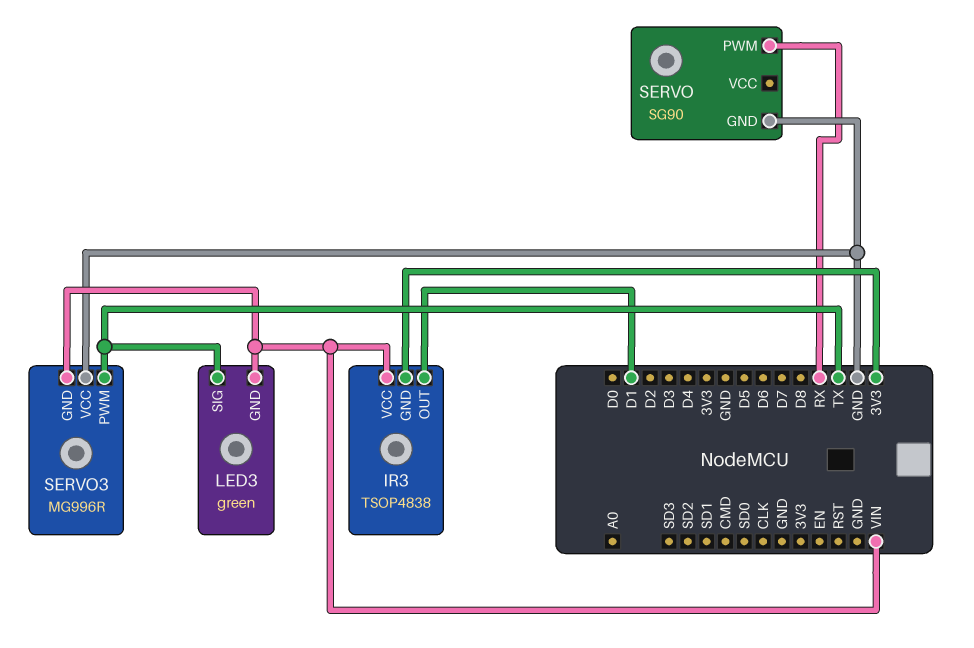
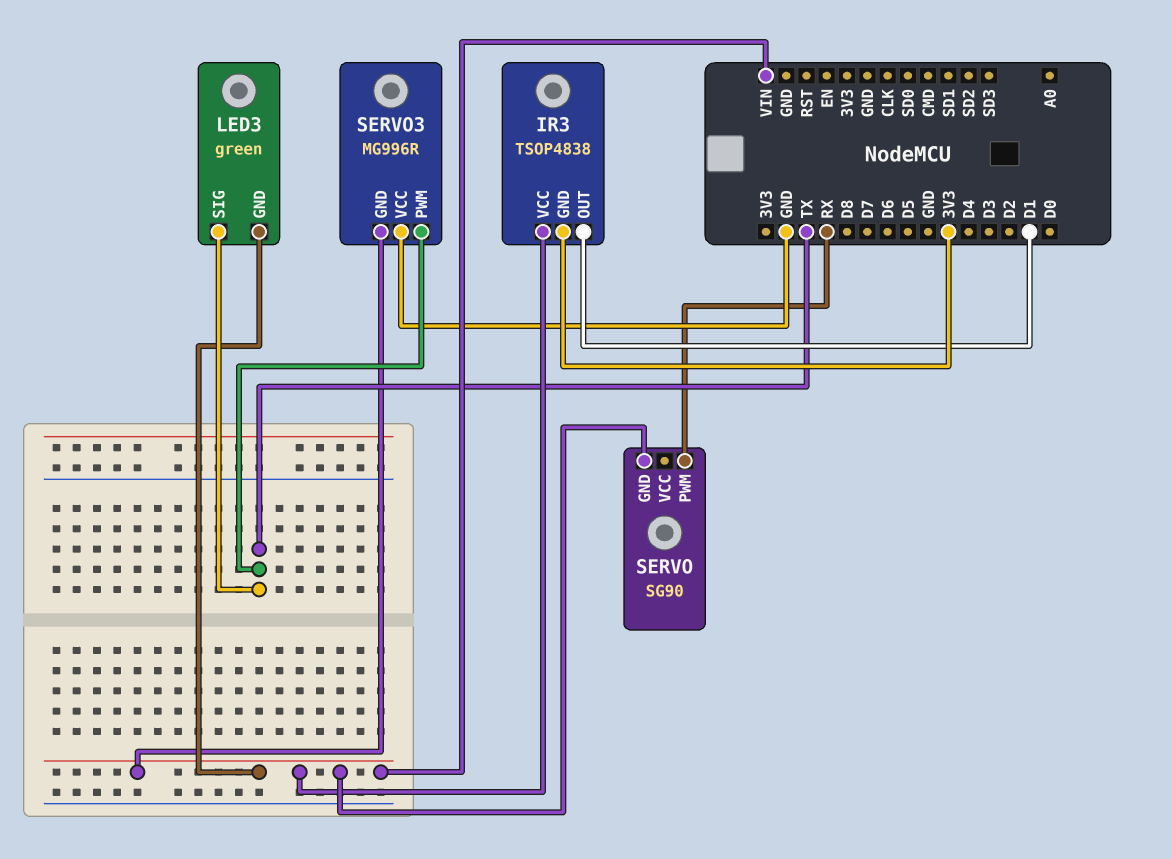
SERVO pin GND: GND -> VIN

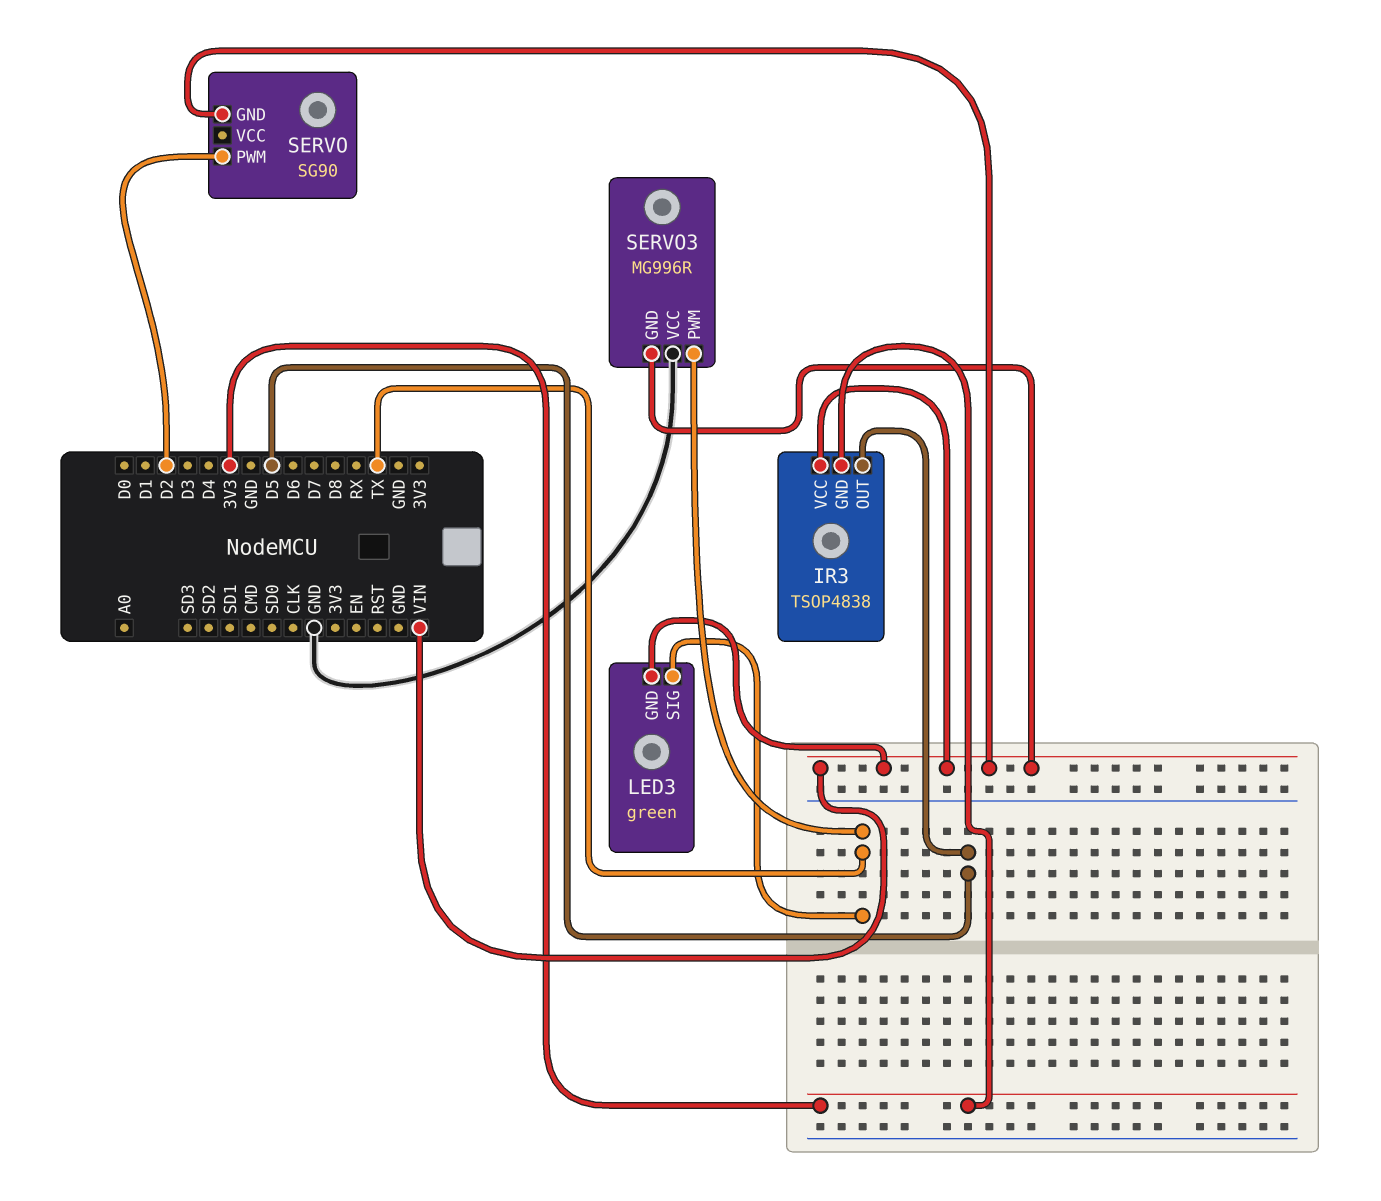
IR3 pin OUT: D1 -> D5
SERVO pin PWM: RX -> D2

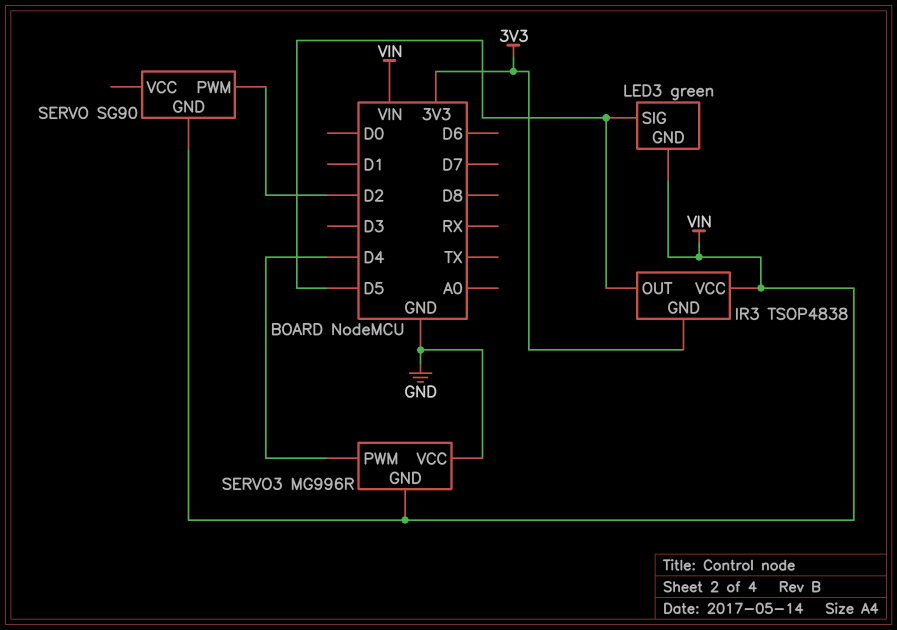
LED3 pin SIG: TX -> D5
SERVO3 pin PWM: TX -> D4

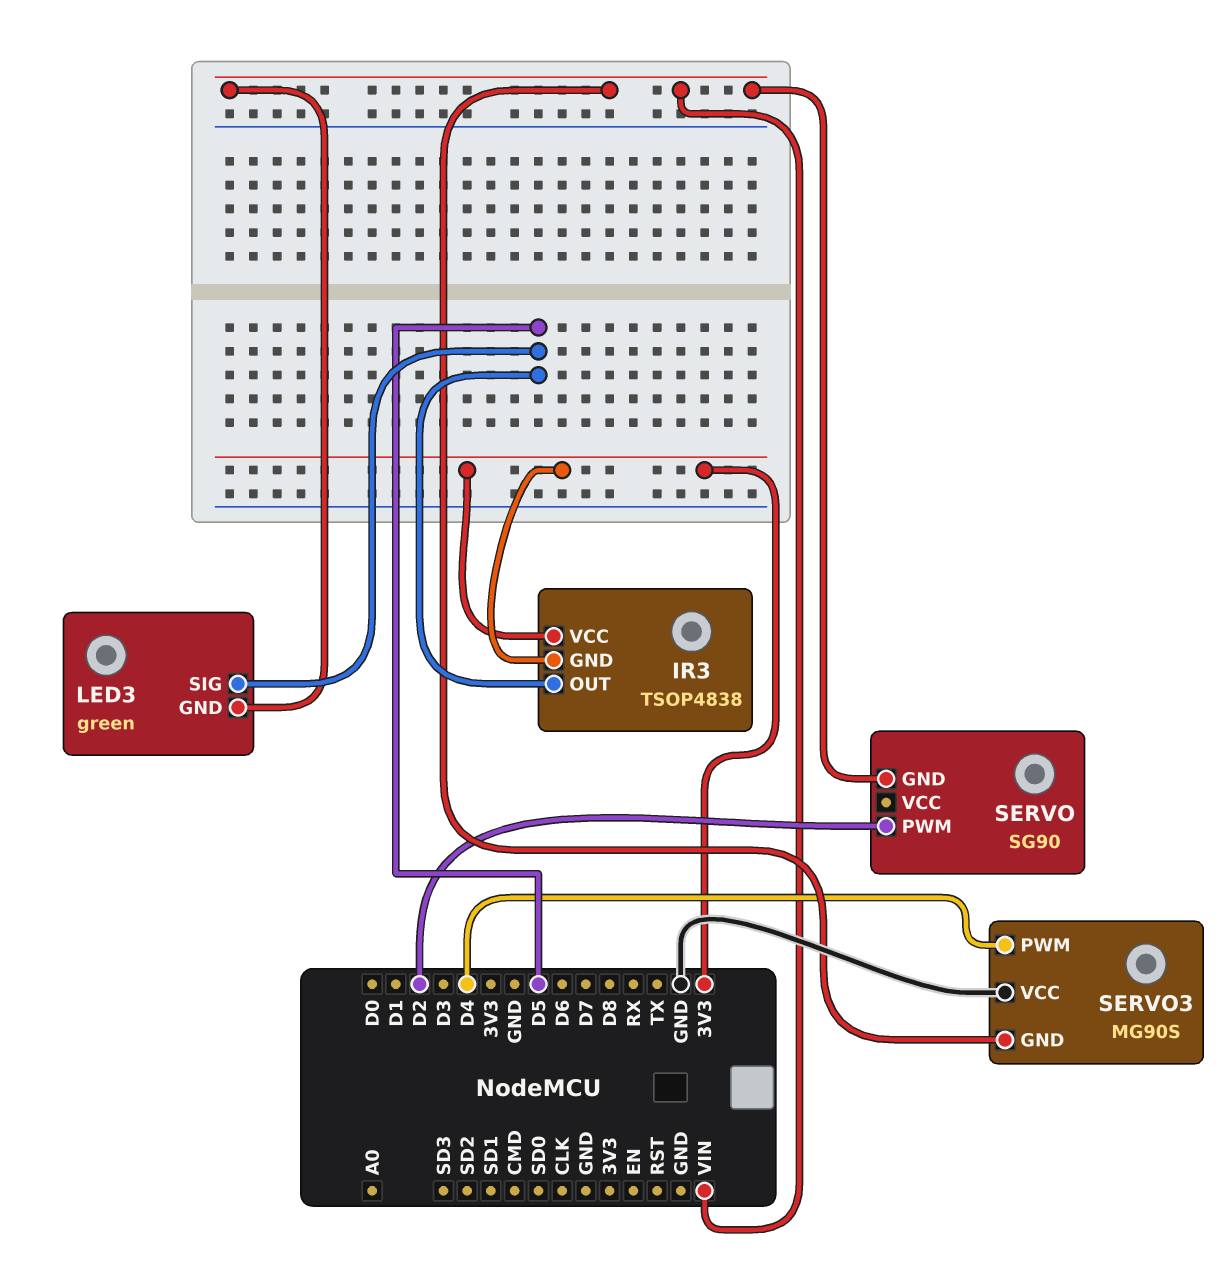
IR3 pin VCC: VIN -> 3V3
SERVO3: MG996R -> MG90S

